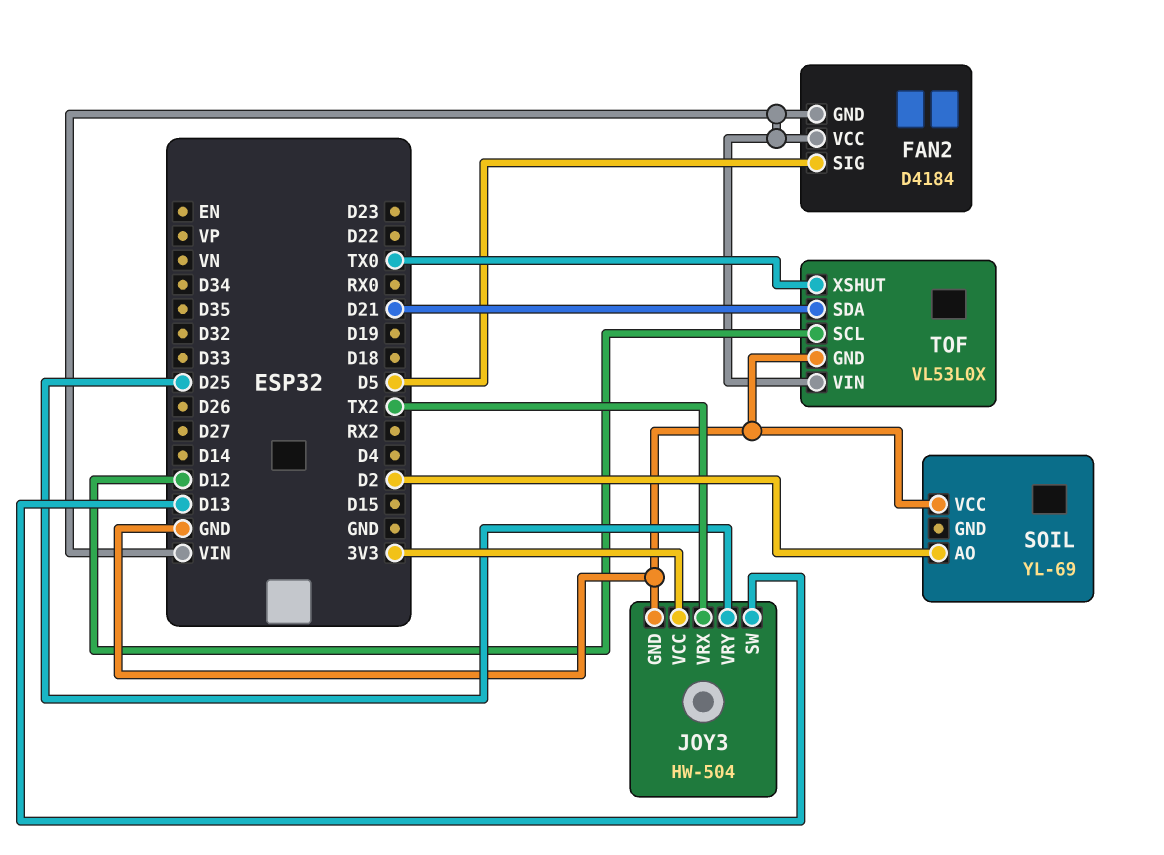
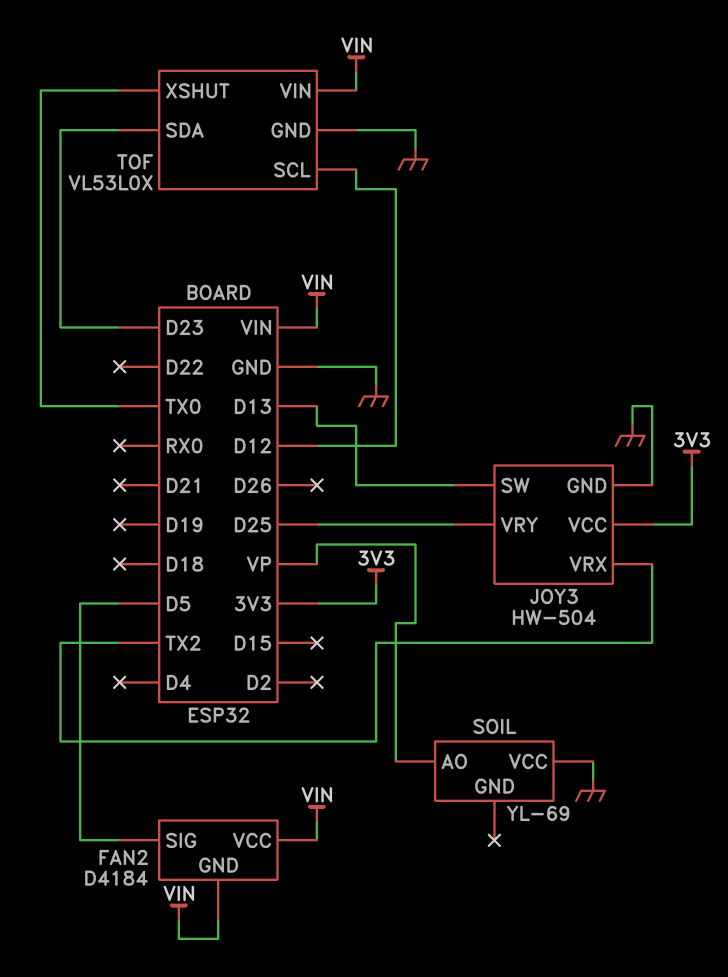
SOIL pin AO: D2 -> VP
TOF pin SDA: D21 -> D23

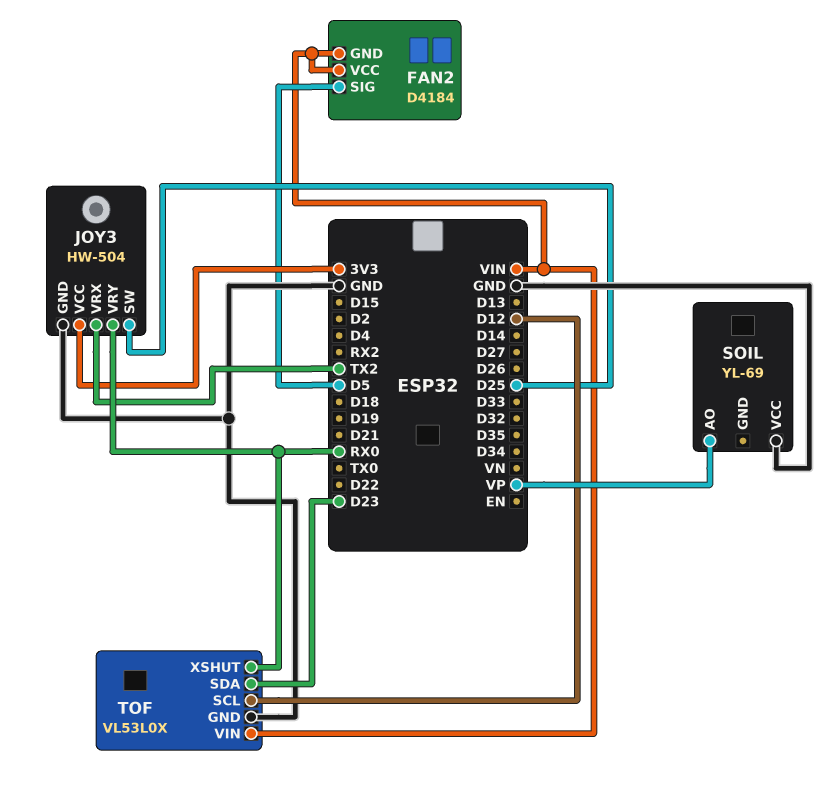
JOY3 pin SW: D13 -> D25
JOY3 pin VRY: D25 -> RX0
TOF pin XSHUT: TX0 -> RX0

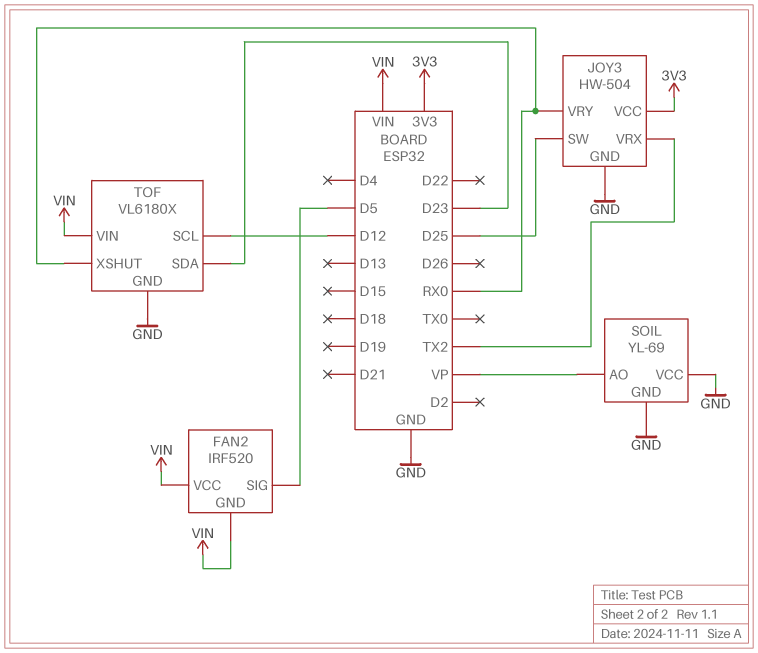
FAN2: D4184 -> IRF520
SOIL pin GND: none -> GND
TOF: VL53L0X -> VL6180X

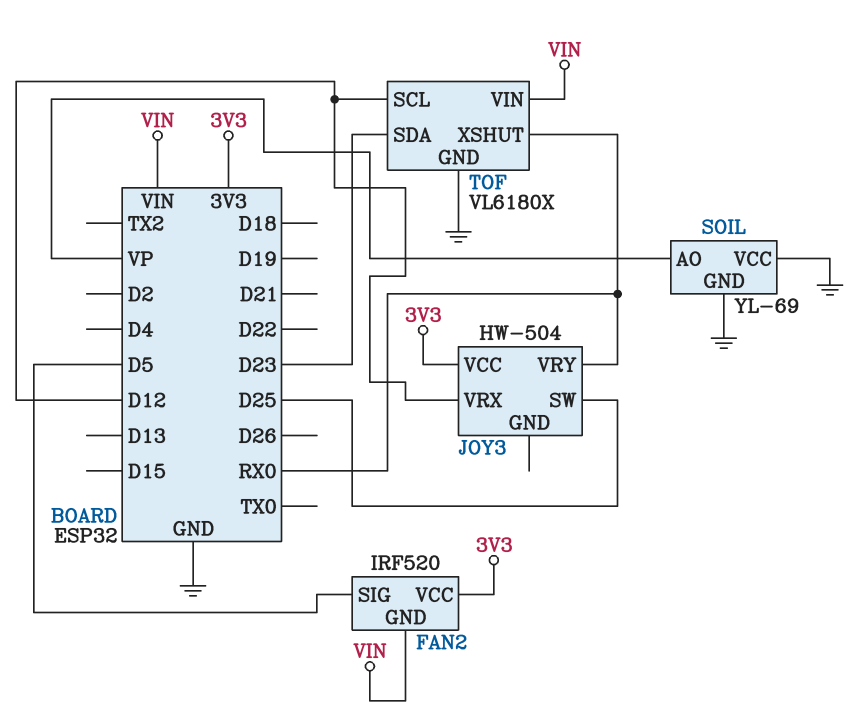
FAN2 pin VCC: VIN -> 3V3
JOY3 pin GND: GND -> none
JOY3 pin VRX: TX2 -> D12

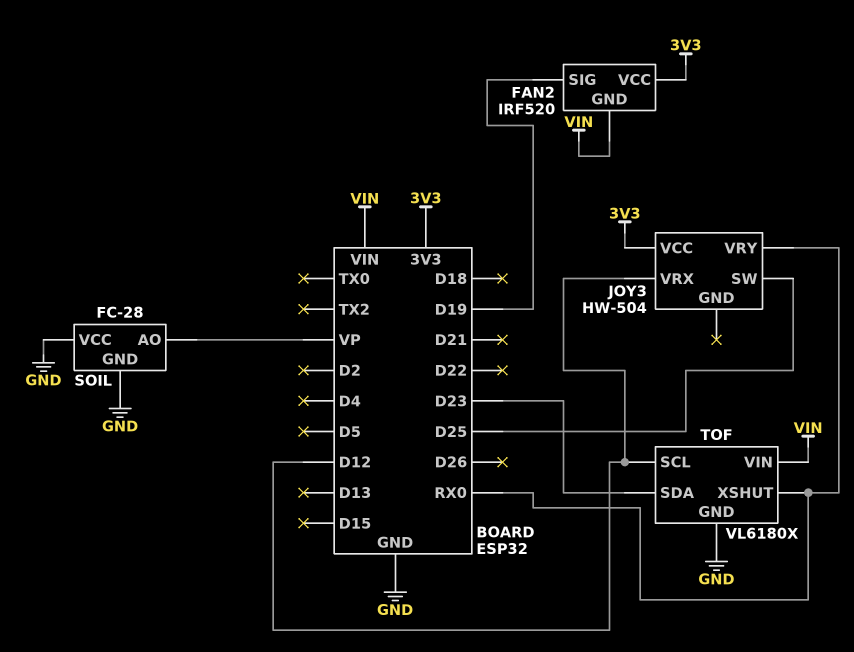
FAN2 pin SIG: D5 -> D19
SOIL: YL-69 -> FC-28

